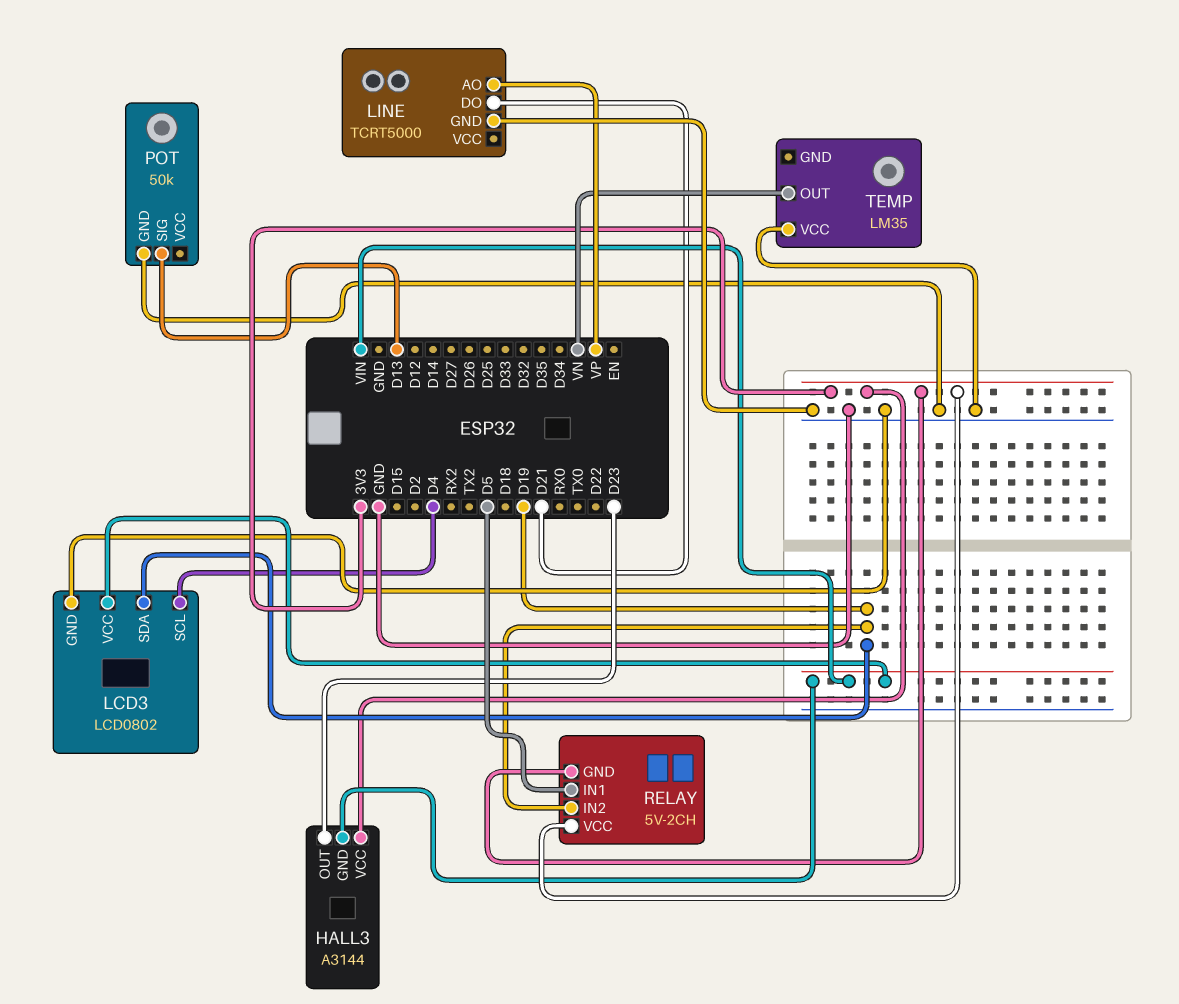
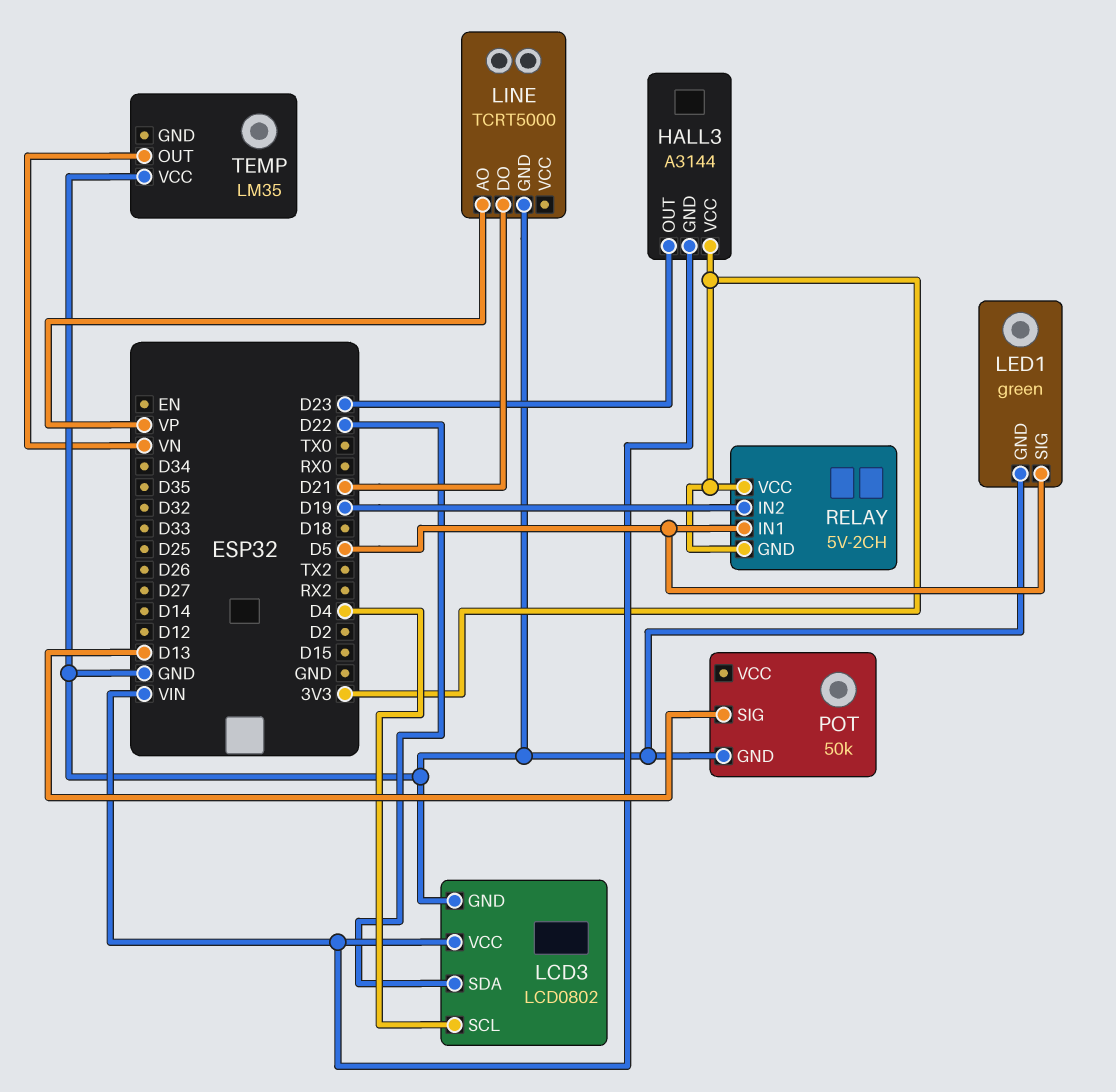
LCD3 pin SDA: D19 -> D22
LED1: none -> green
LED1 pin GND: none -> GND
LED1 pin SIG: none -> D5

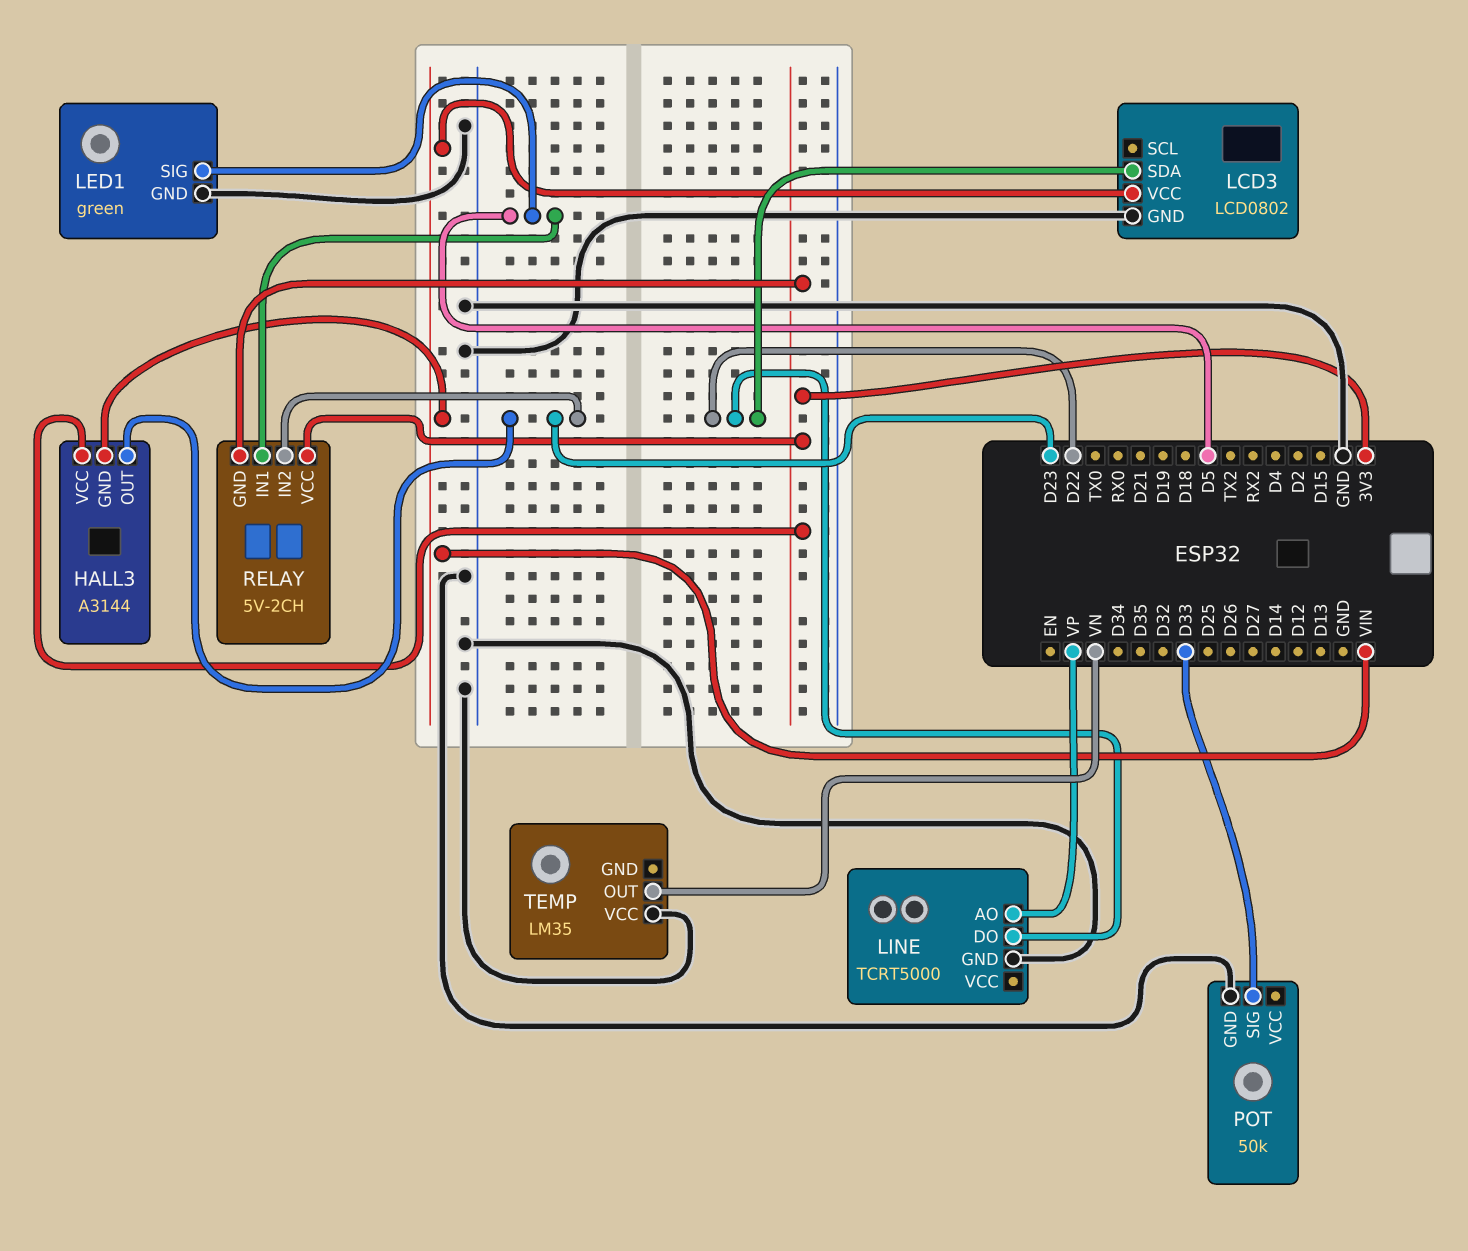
LCD3 pin SCL: D4 -> none
LINE pin DO: D21 -> D22
POT pin SIG: D13 -> D33
RELAY pin IN2: D19 -> D23

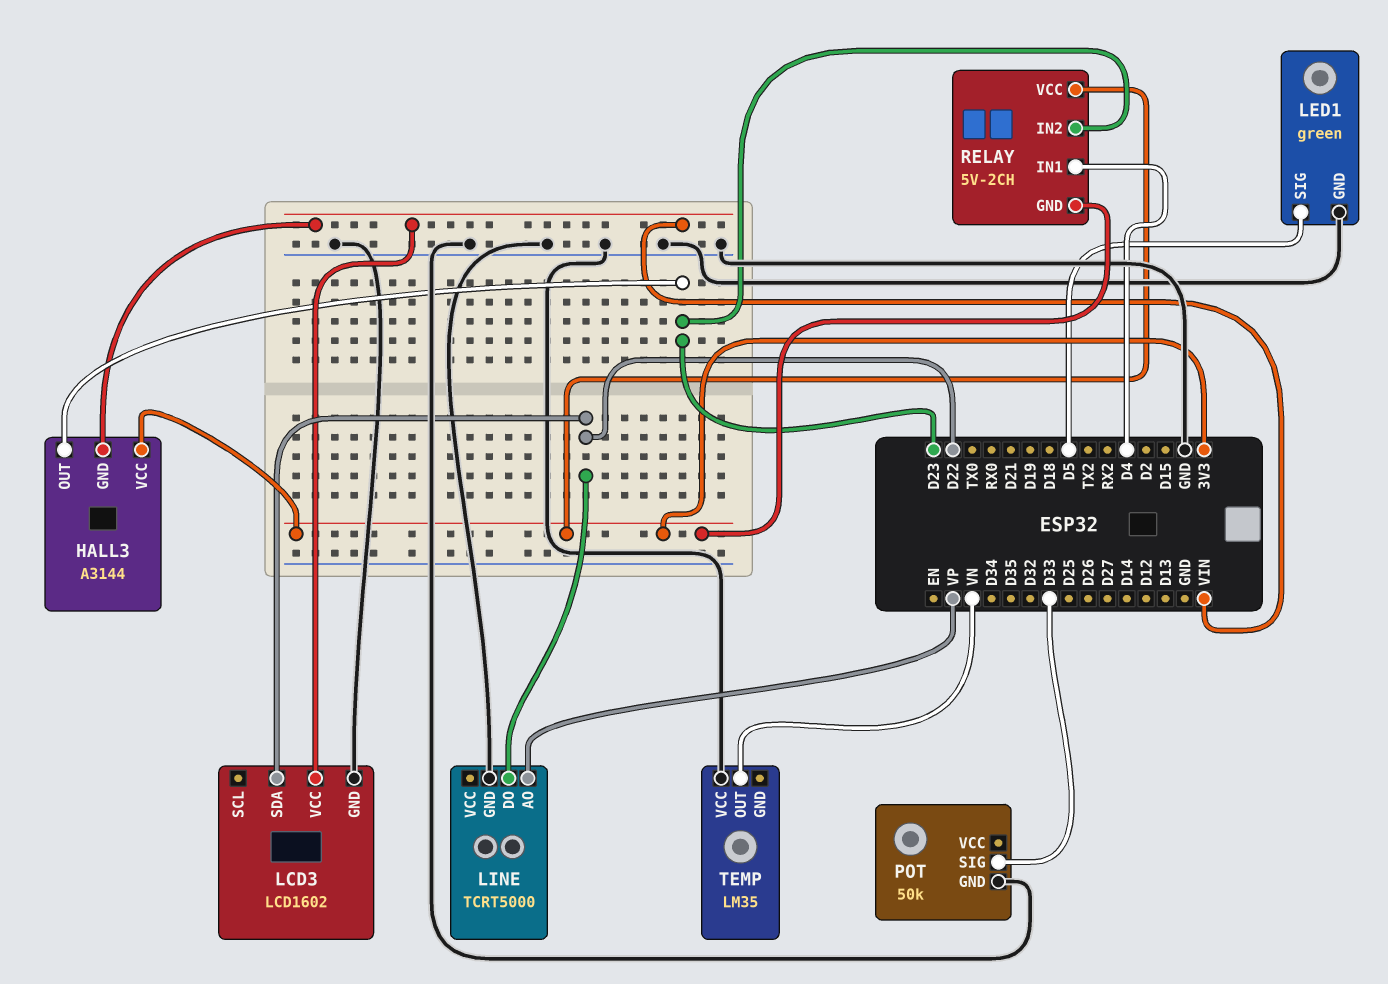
LCD3: LCD0802 -> LCD1602
RELAY pin IN1: D5 -> D4

